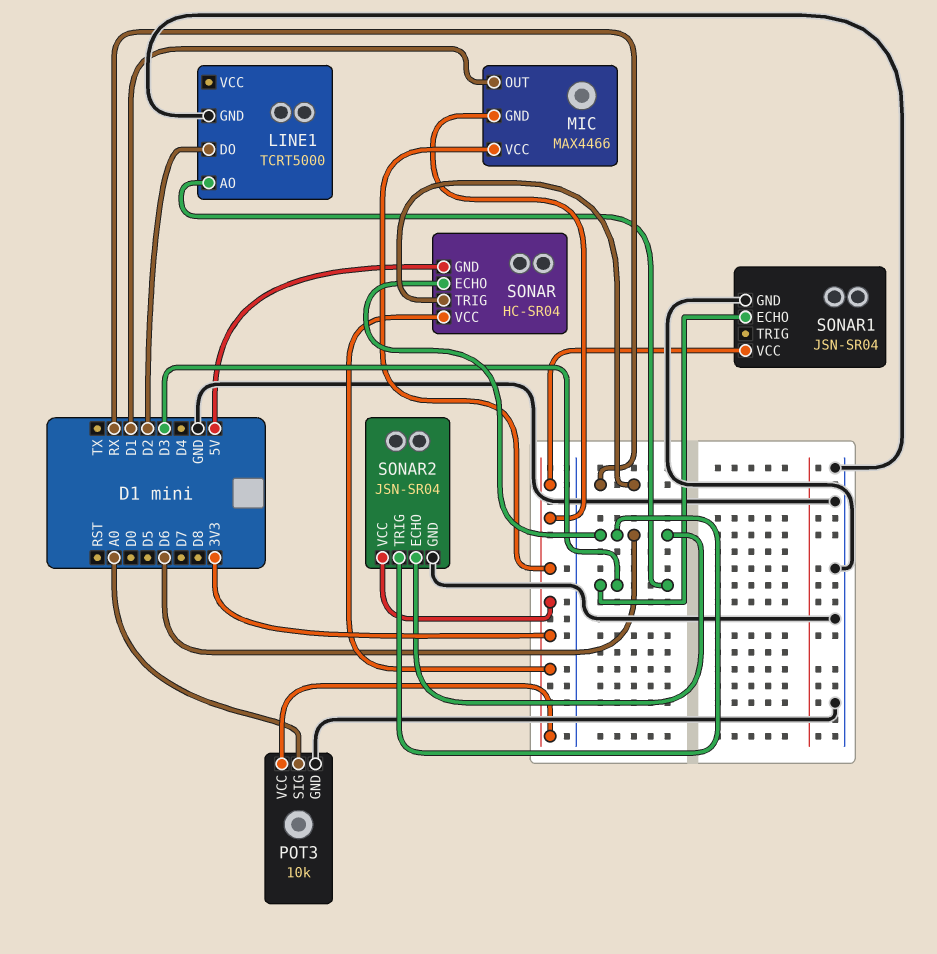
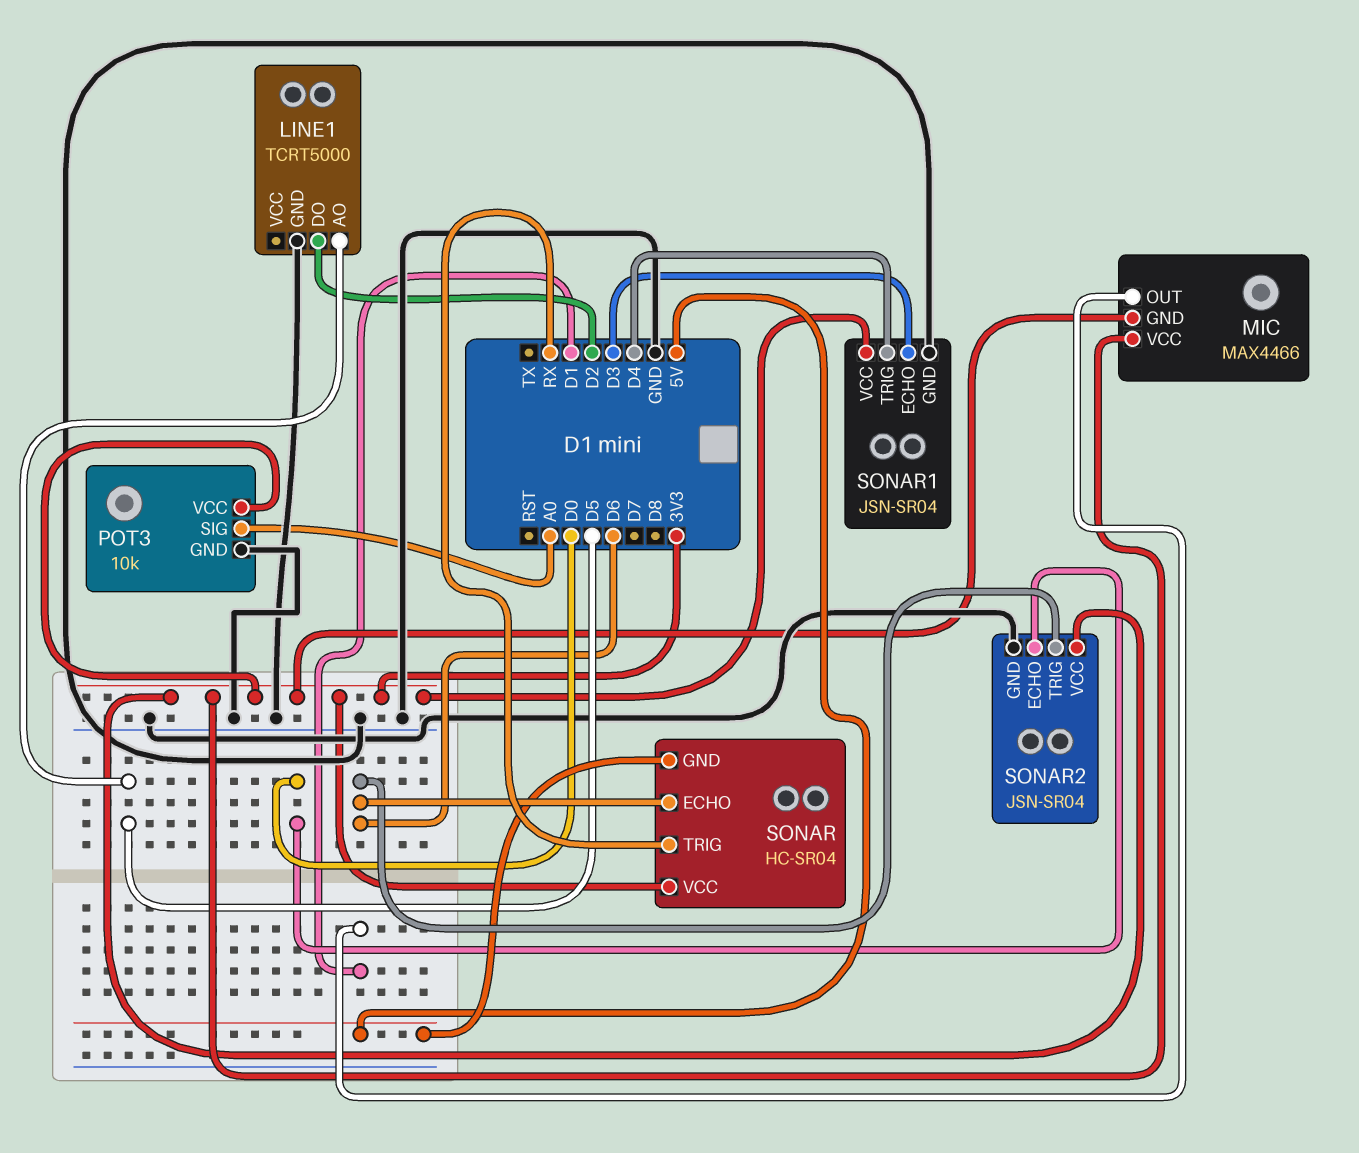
LINE1 pin AO: D3 -> D5
SONAR1 pin TRIG: none -> D4
SONAR2 pin ECHO: D6 -> D0

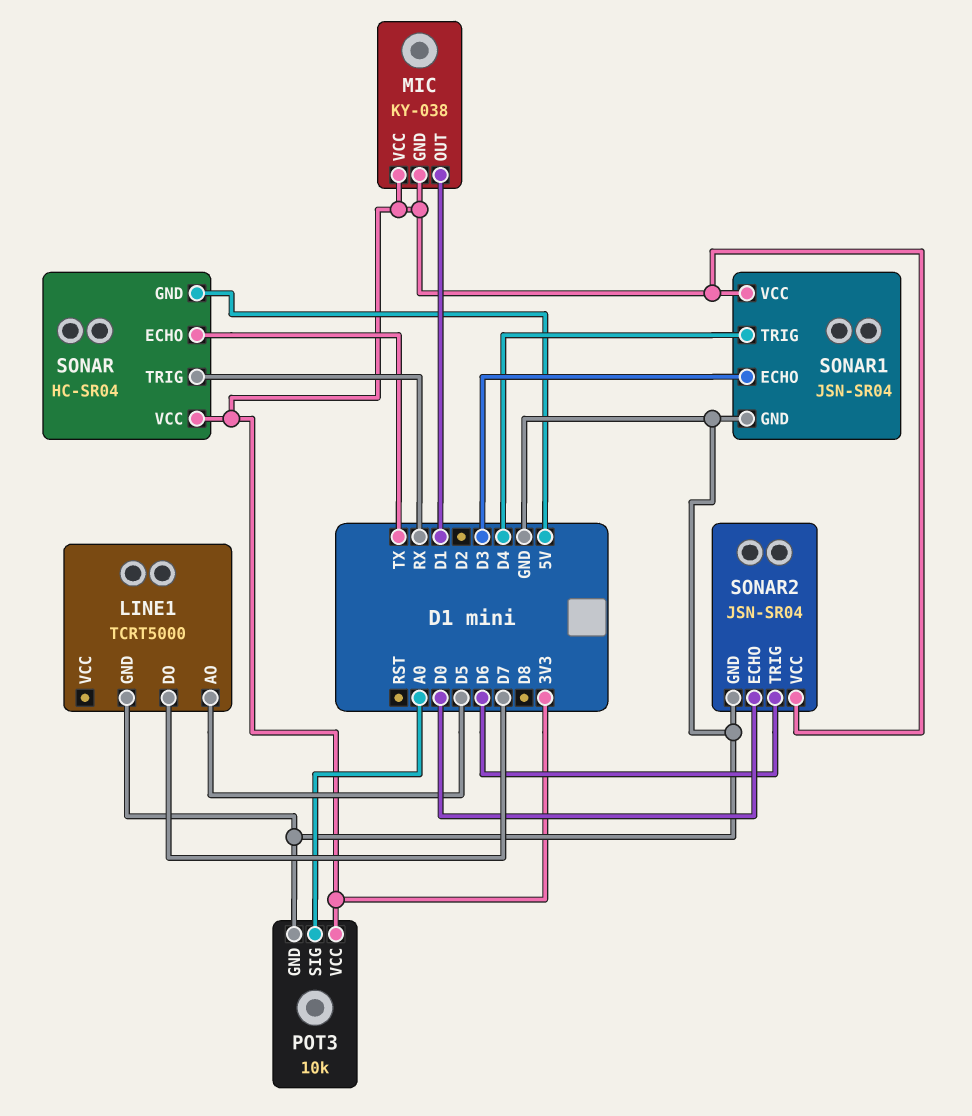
LINE1 pin DO: D2 -> D7
MIC: MAX4466 -> KY-038
SONAR pin ECHO: D6 -> TX

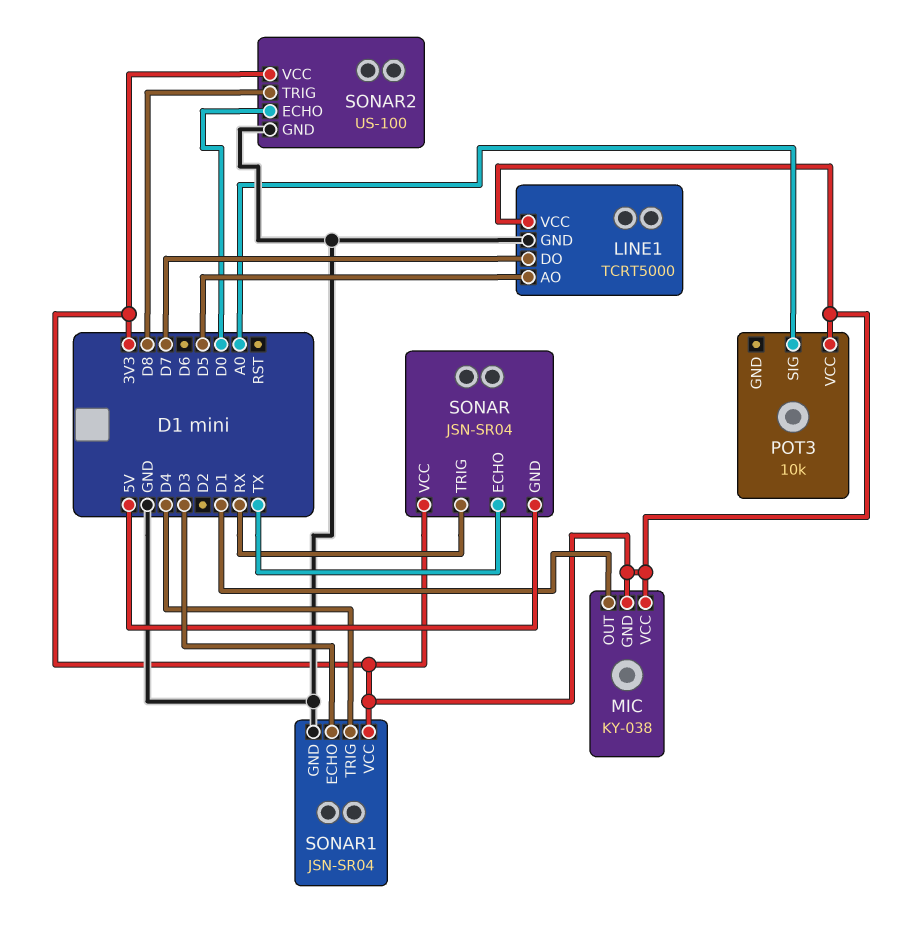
LINE1 pin VCC: none -> 3V3
POT3 pin GND: GND -> none
SONAR: HC-SR04 -> JSN-SR04
SONAR2: JSN-SR04 -> US-100
SONAR2 pin TRIG: D6 -> D8

